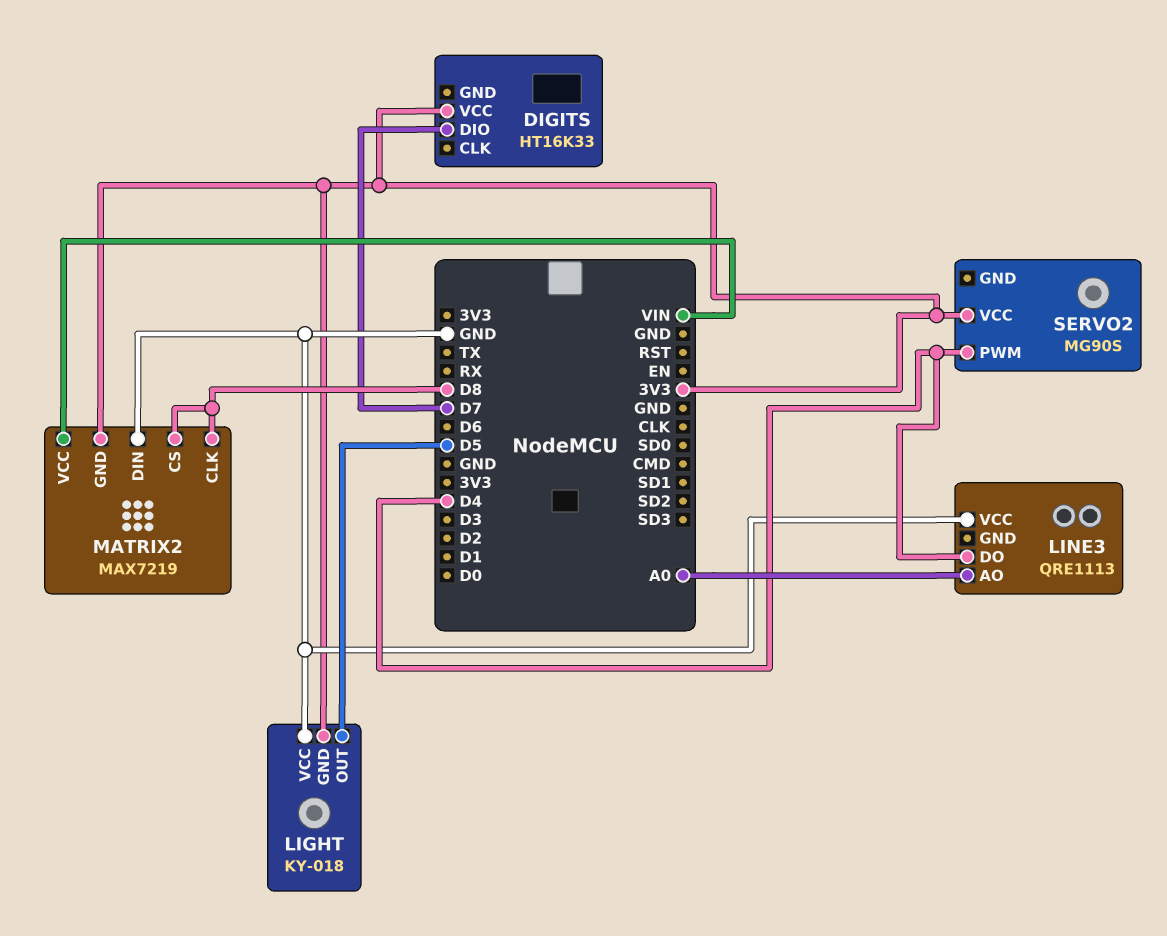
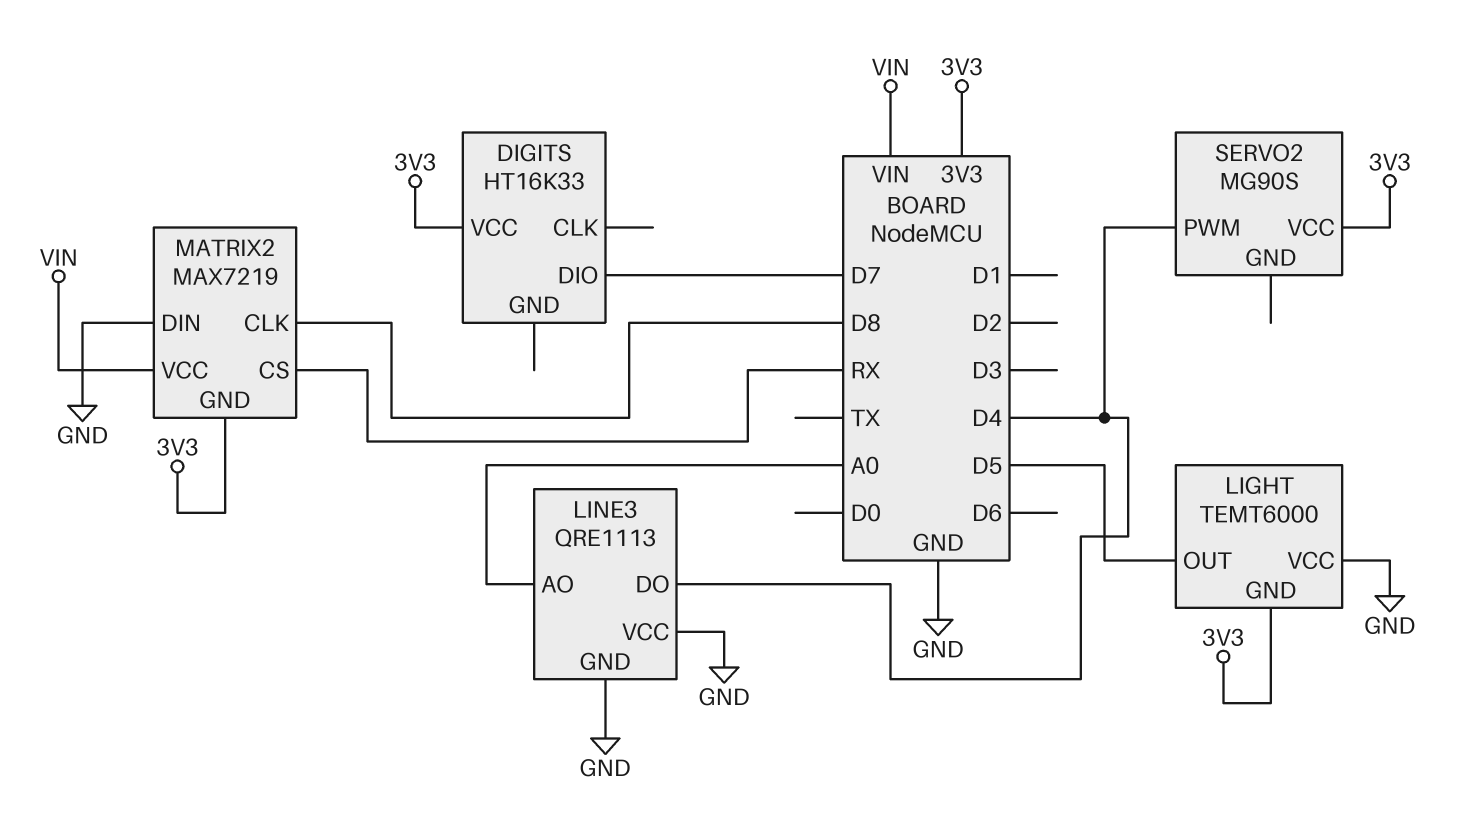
LIGHT: KY-018 -> TEMT6000
LINE3 pin GND: none -> GND
MATRIX2 pin CS: D8 -> RX

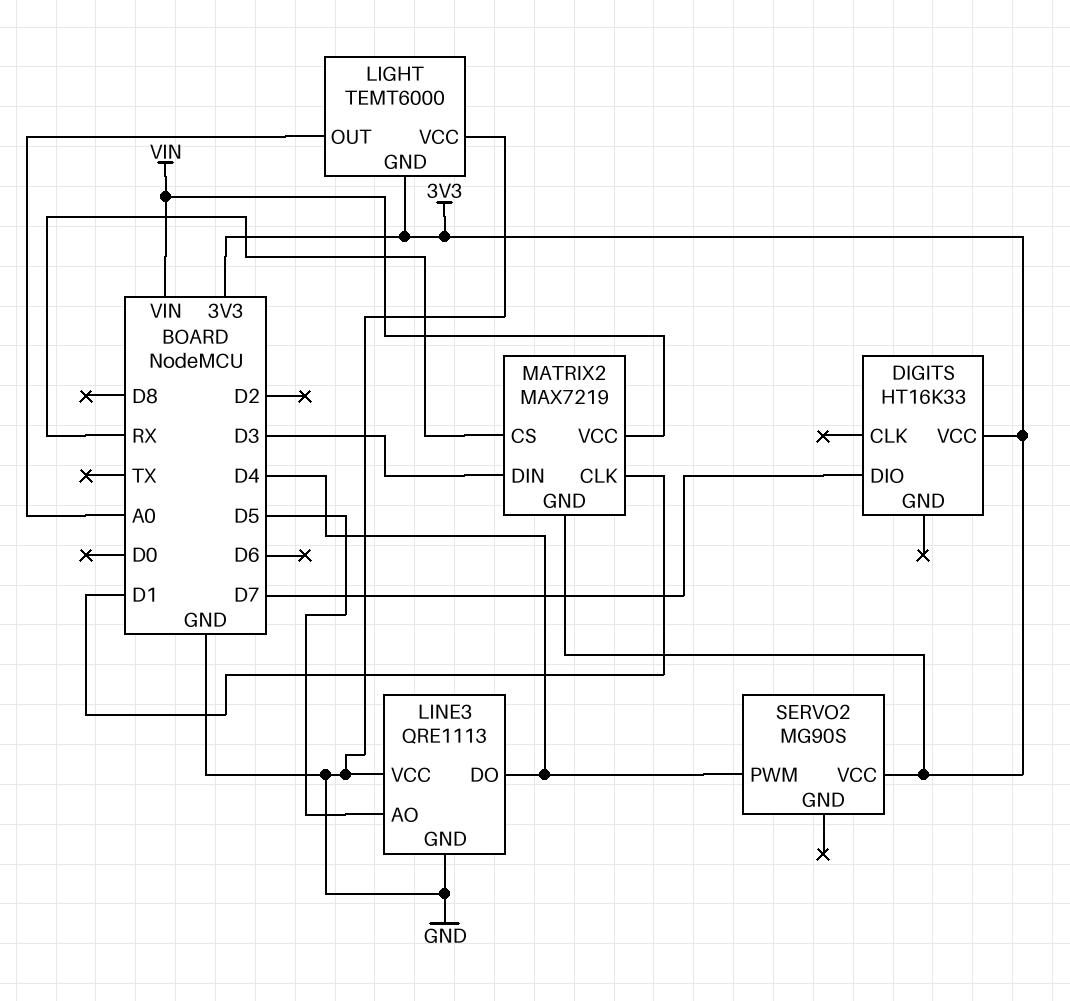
LIGHT pin OUT: D5 -> A0
LINE3 pin AO: A0 -> D5
MATRIX2 pin CLK: D8 -> D1
MATRIX2 pin DIN: GND -> D3

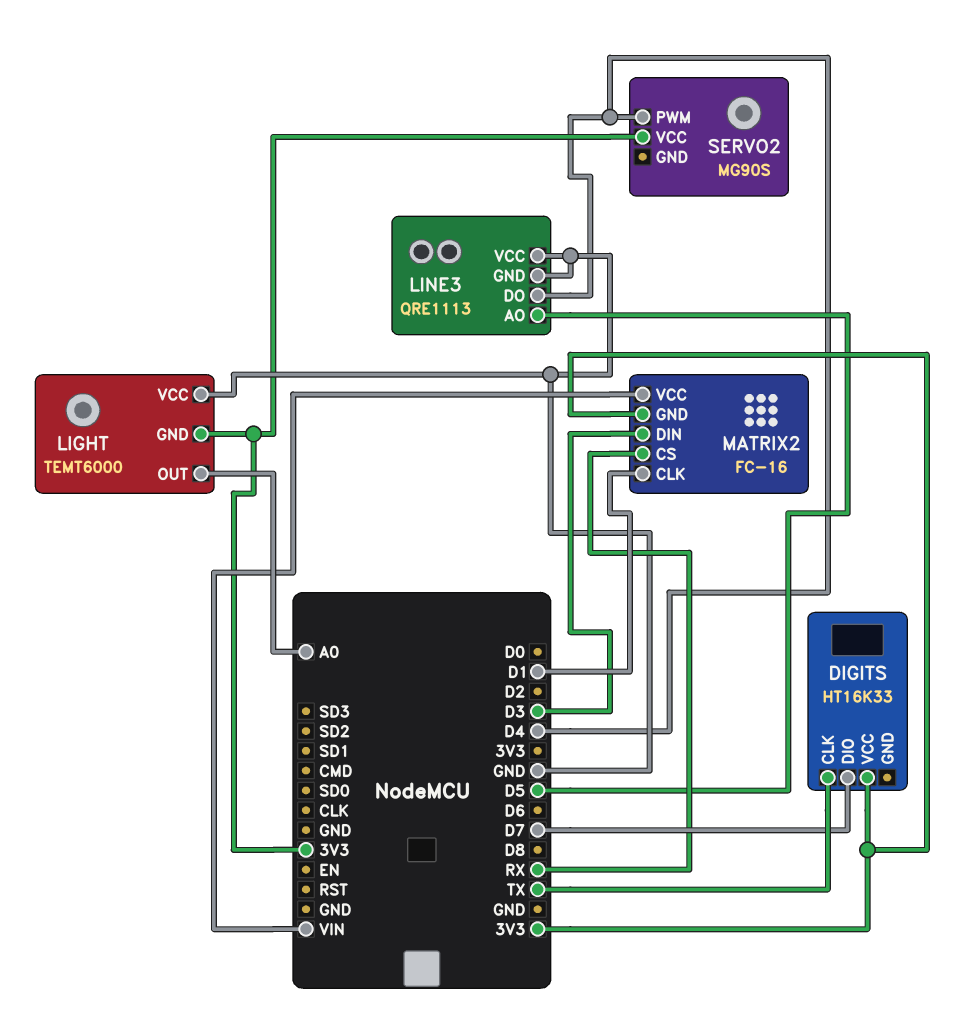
DIGITS pin CLK: none -> TX
MATRIX2: MAX7219 -> FC-16

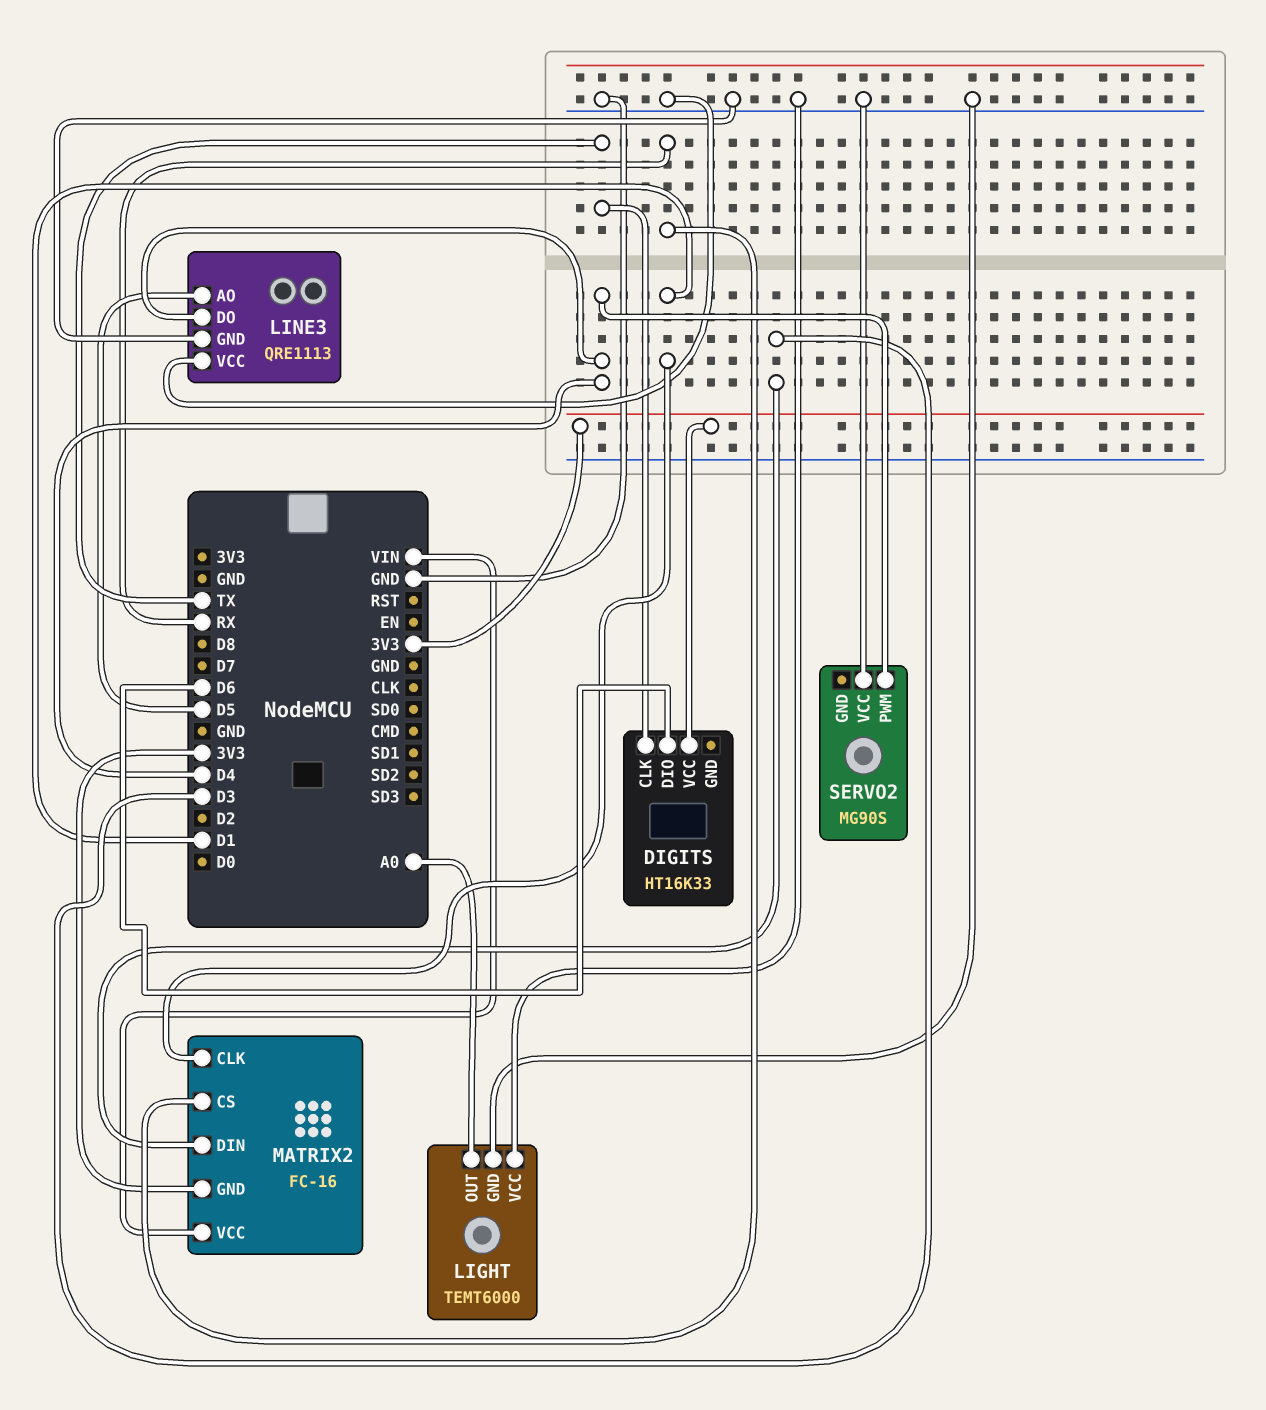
DIGITS pin DIO: D7 -> D6
LIGHT pin GND: 3V3 -> GND
SERVO2 pin VCC: 3V3 -> GND

